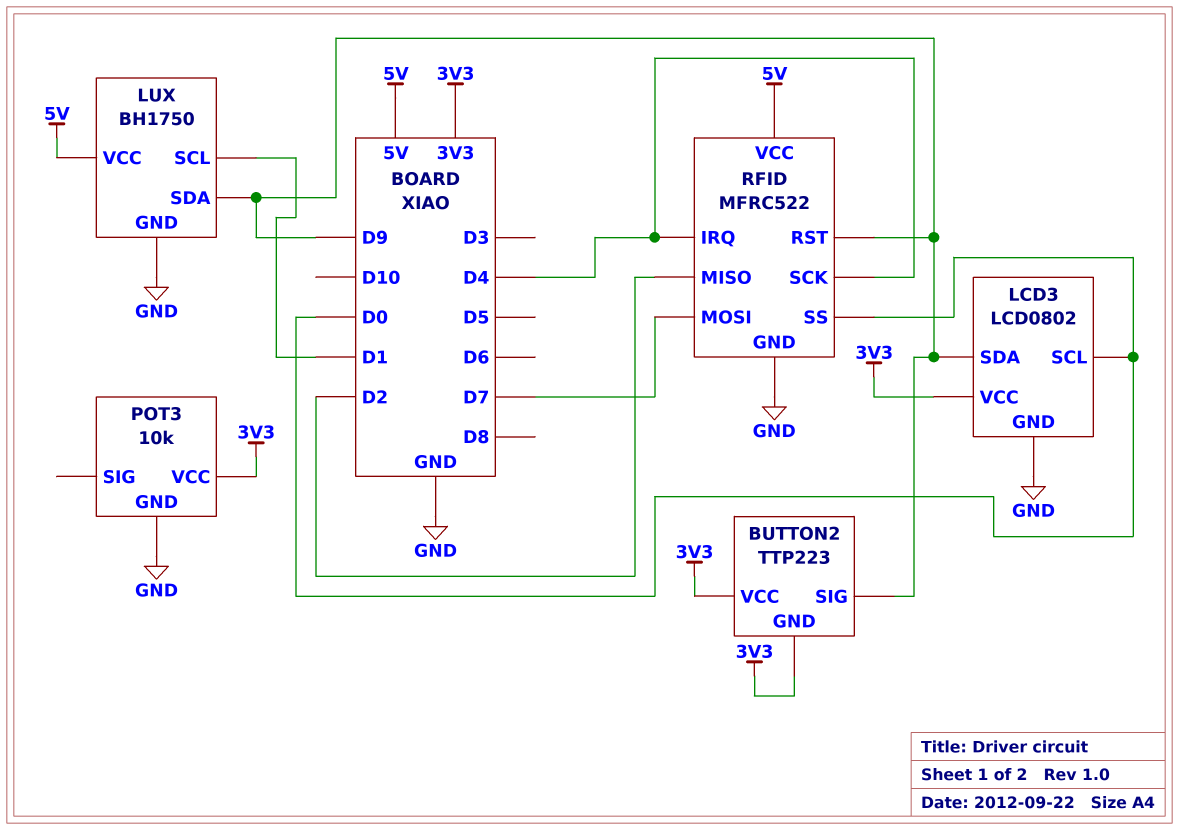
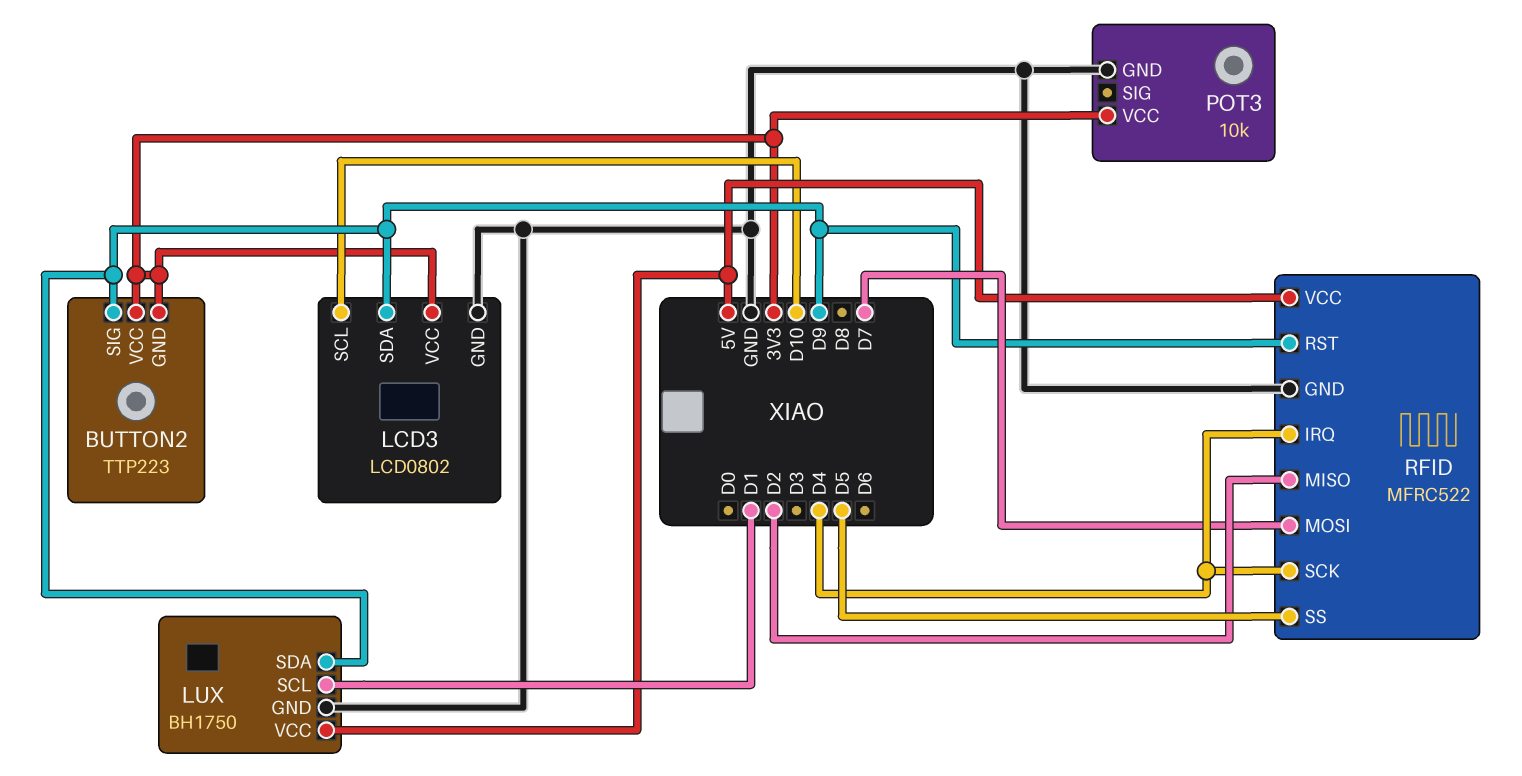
LCD3 pin SCL: D0 -> D10
RFID pin SS: D0 -> D5

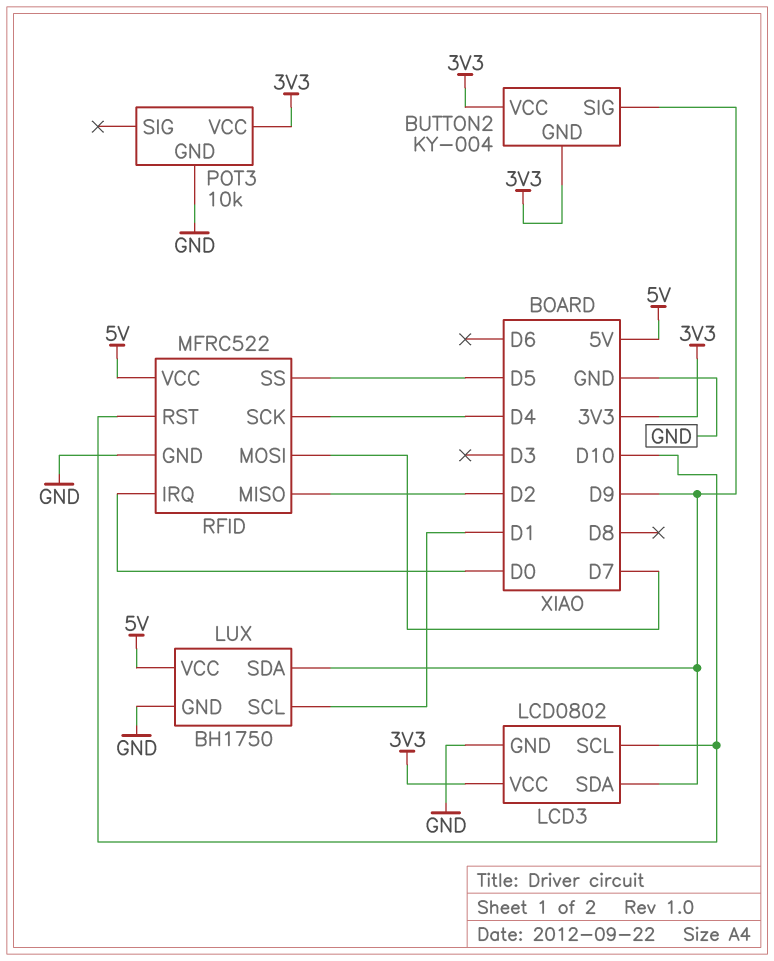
BUTTON2: TTP223 -> KY-004
RFID pin IRQ: D4 -> D0
RFID pin RST: D9 -> D10

